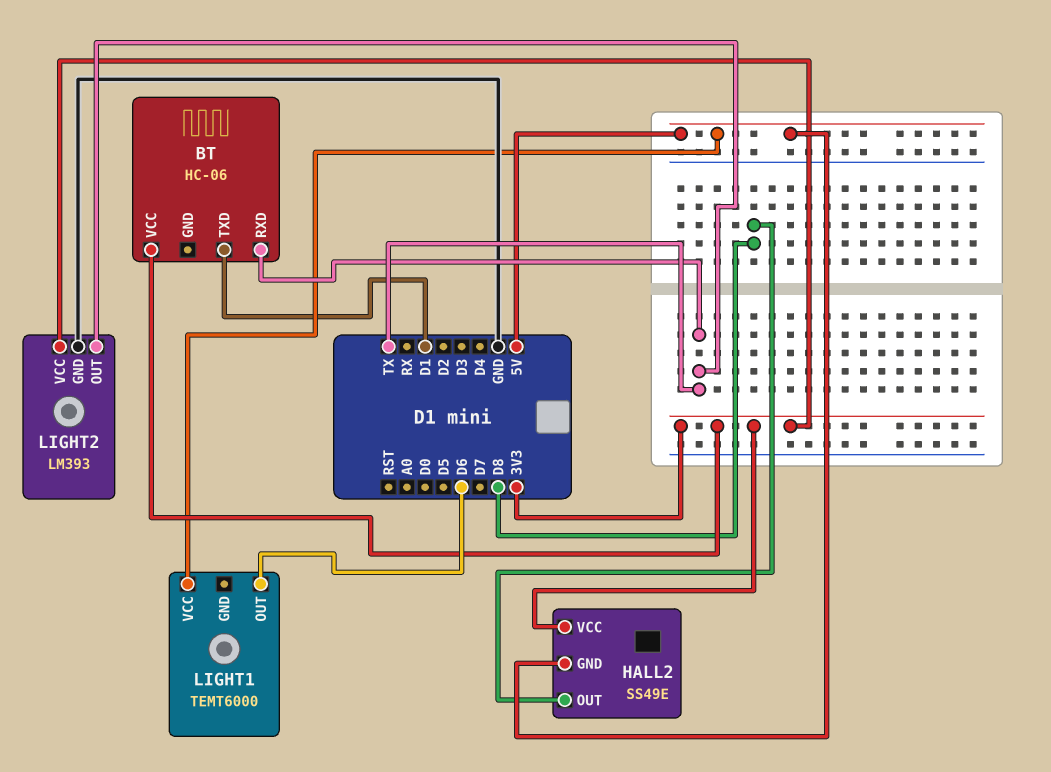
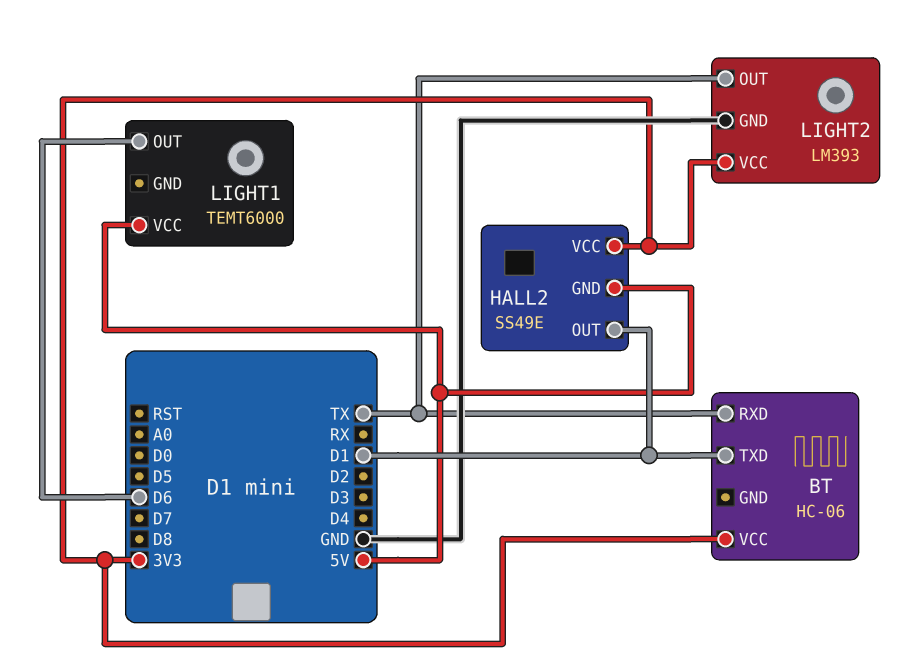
HALL2 pin OUT: D8 -> D1

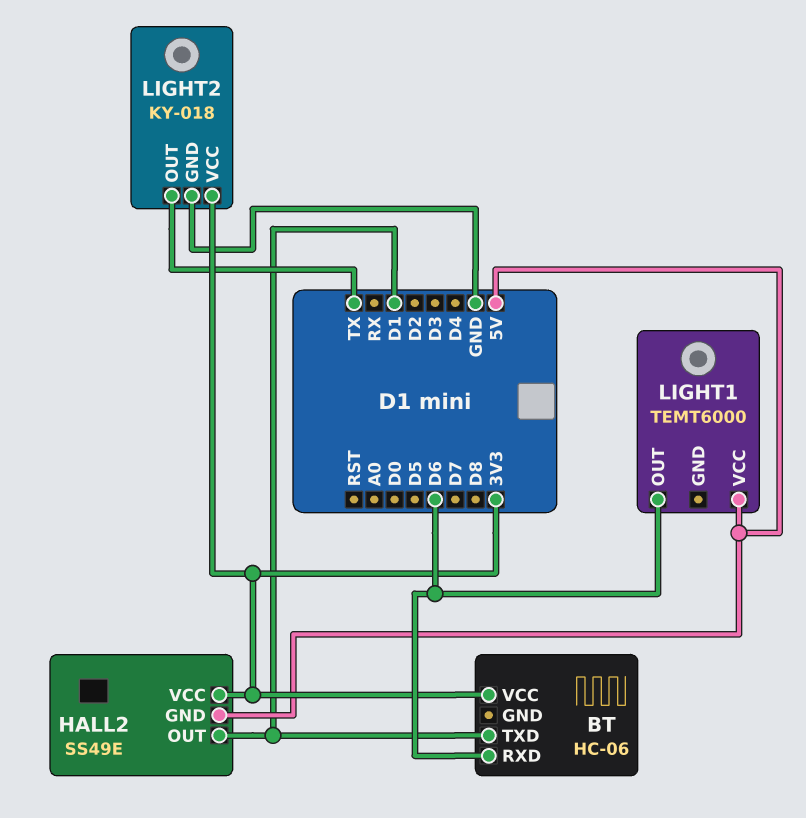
BT pin RXD: TX -> D6
LIGHT2: LM393 -> KY-018

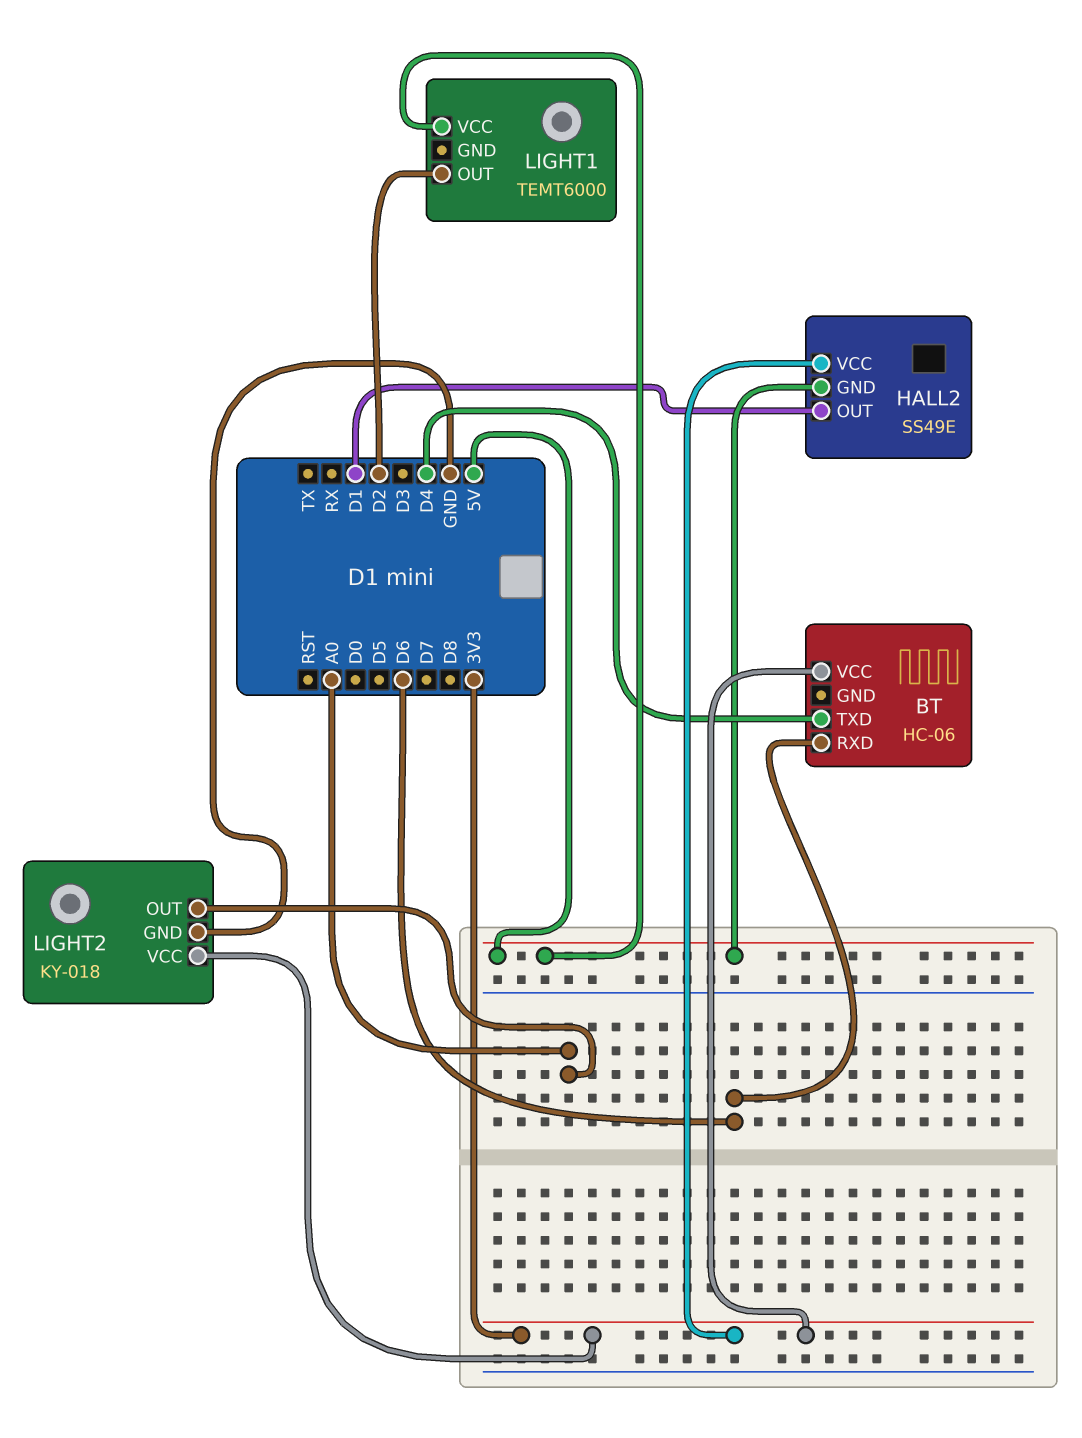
BT pin TXD: D1 -> D4
LIGHT1 pin OUT: D6 -> D2
LIGHT2 pin OUT: TX -> A0

